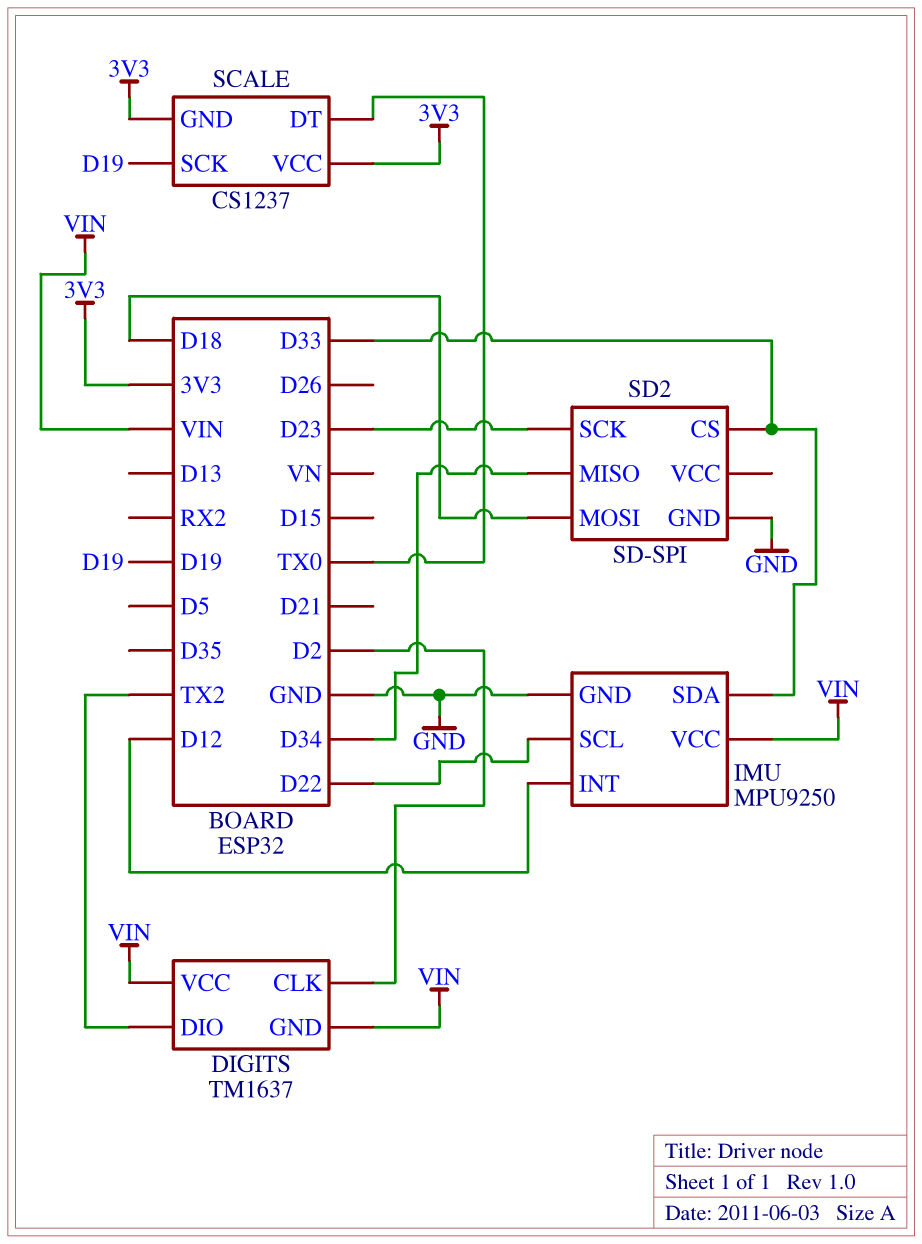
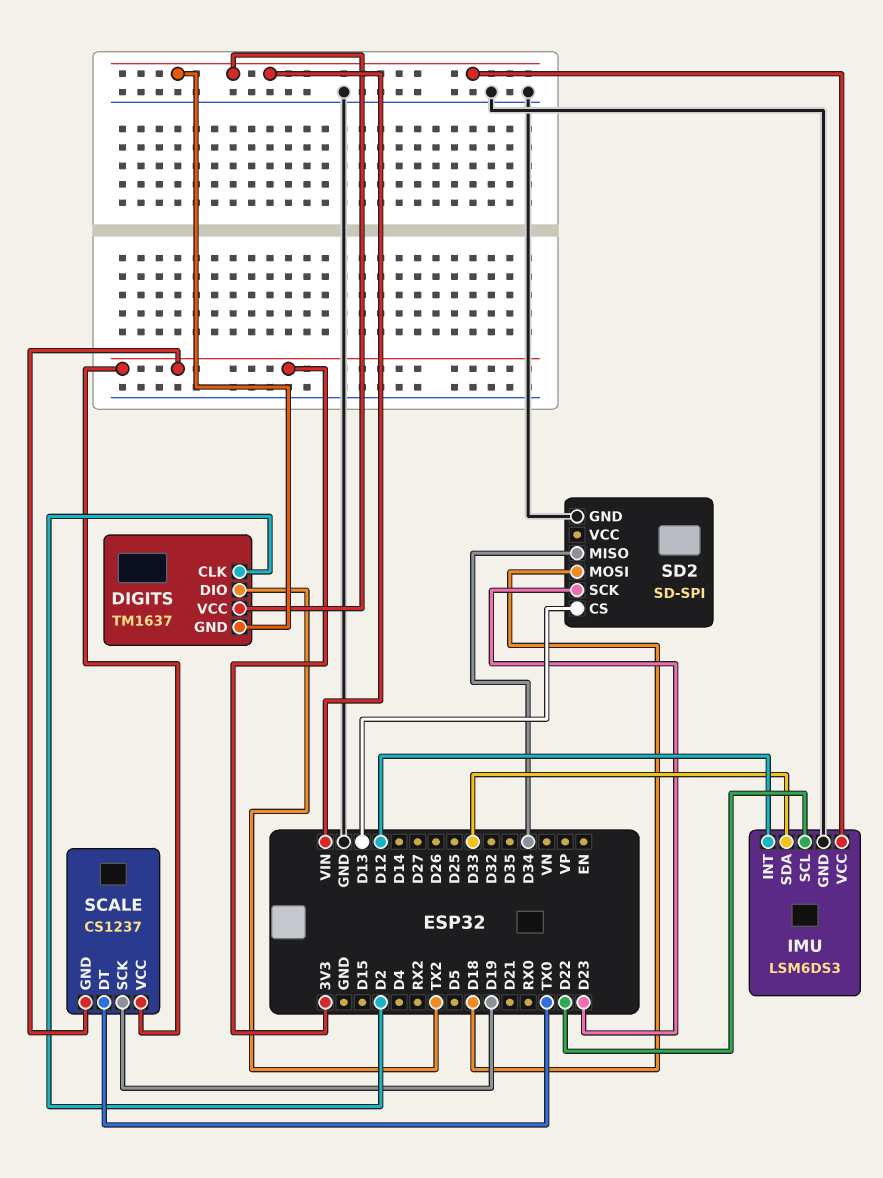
IMU: MPU9250 -> LSM6DS3
SD2 pin CS: D33 -> D13

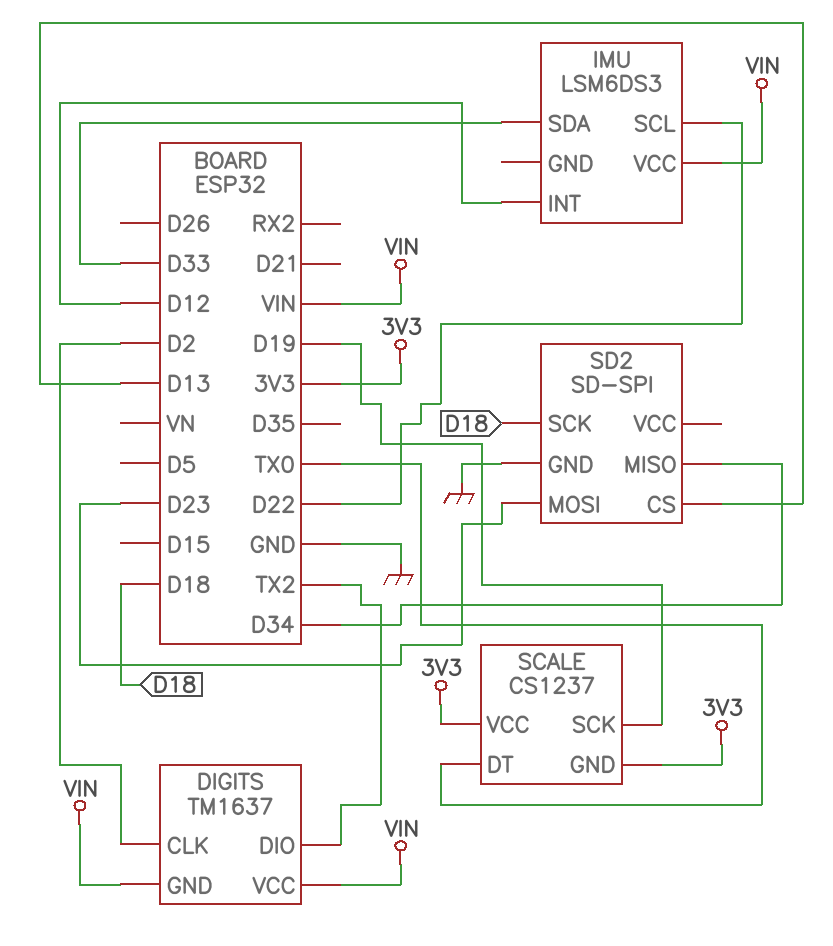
IMU pin GND: GND -> none
SD2 pin MOSI: D18 -> D23
SD2 pin SCK: D23 -> D18

